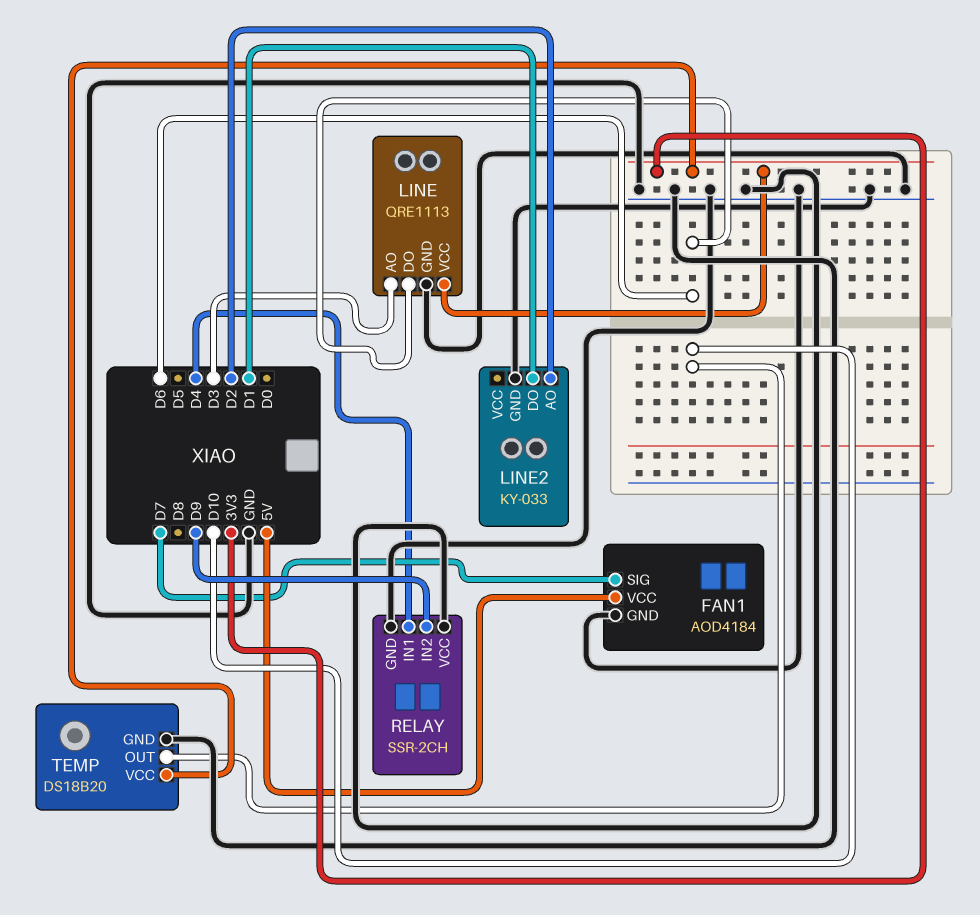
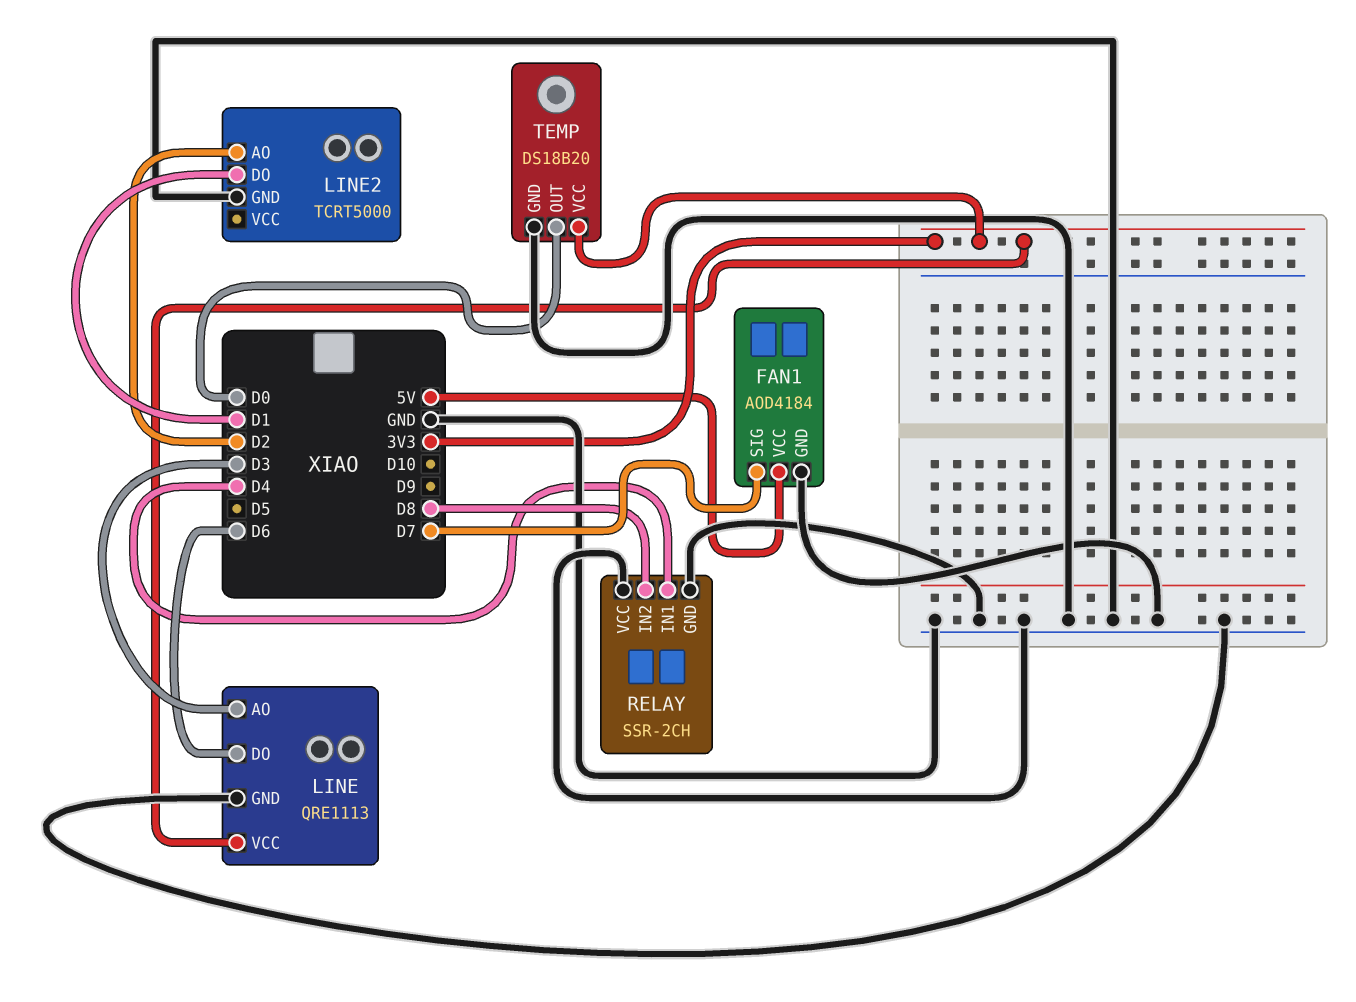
LINE2: KY-033 -> TCRT5000
RELAY pin IN2: D9 -> D8
TEMP pin OUT: D10 -> D0

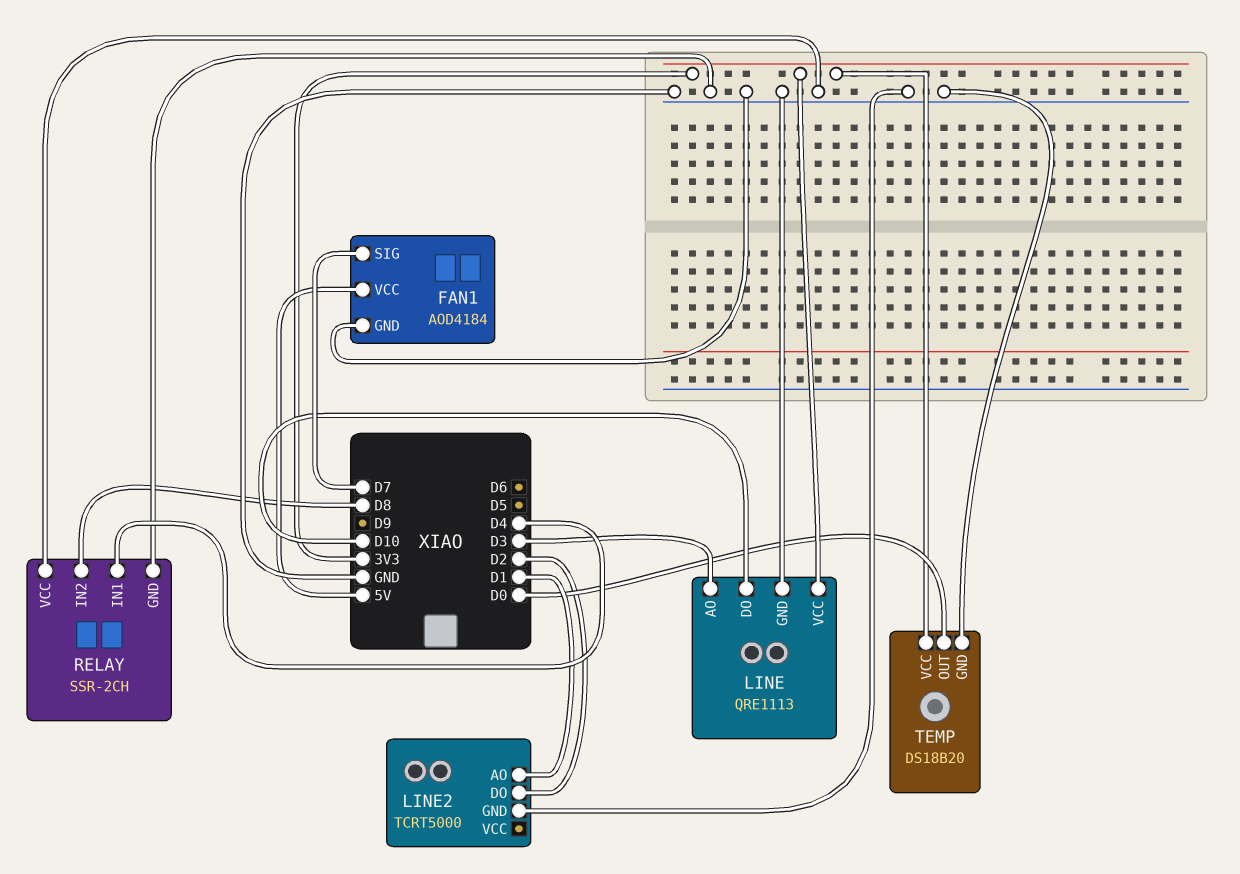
LINE pin DO: D6 -> D10
LINE2 pin AO: D2 -> D1
LINE2 pin DO: D1 -> D2

